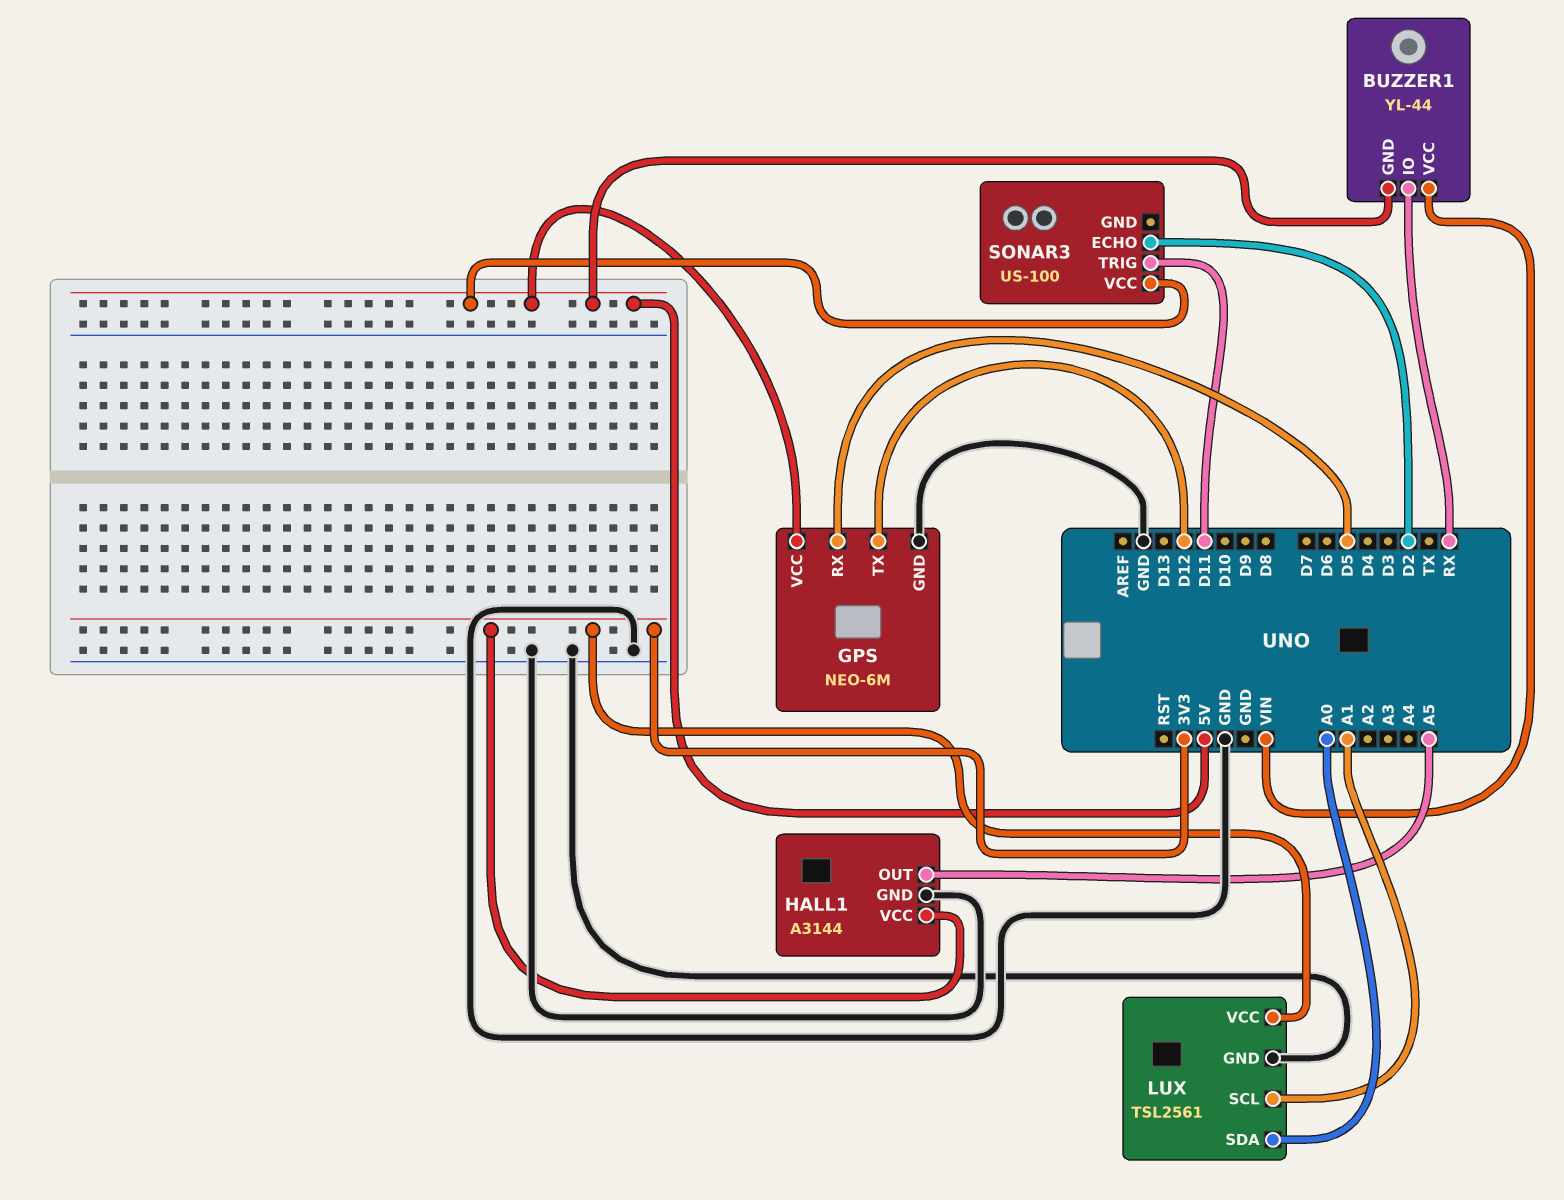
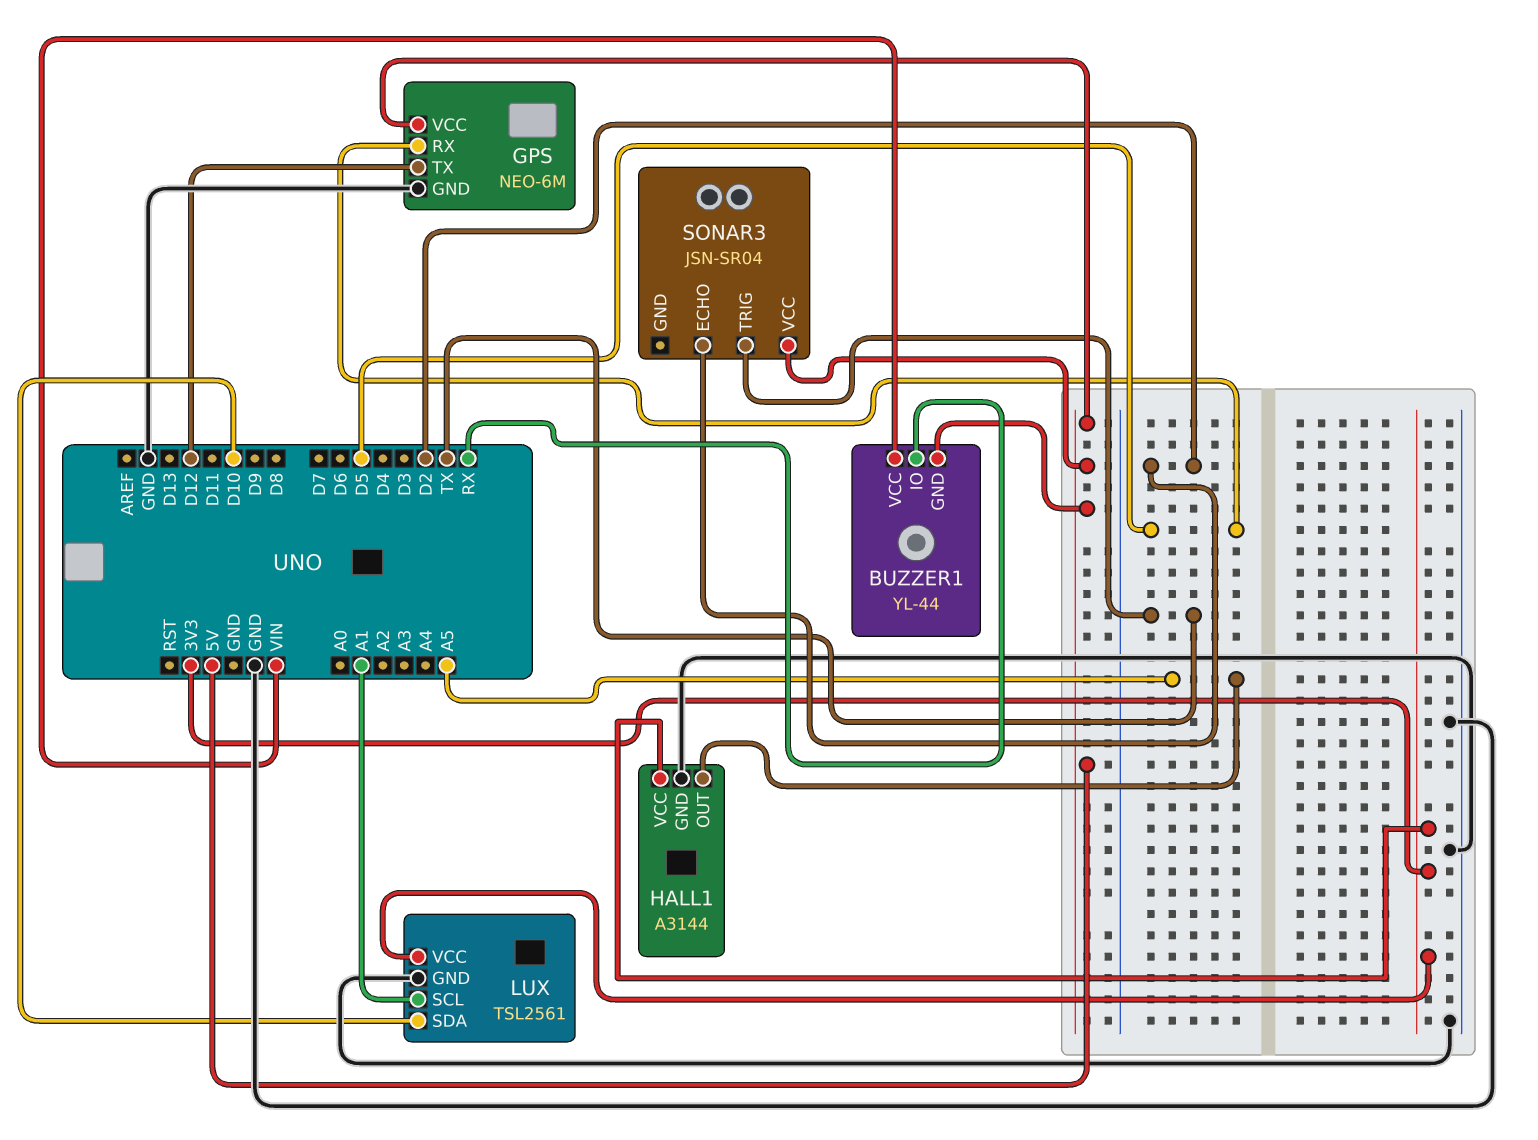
LUX pin SDA: A0 -> D10
SONAR3: US-100 -> JSN-SR04
SONAR3 pin TRIG: D11 -> TX

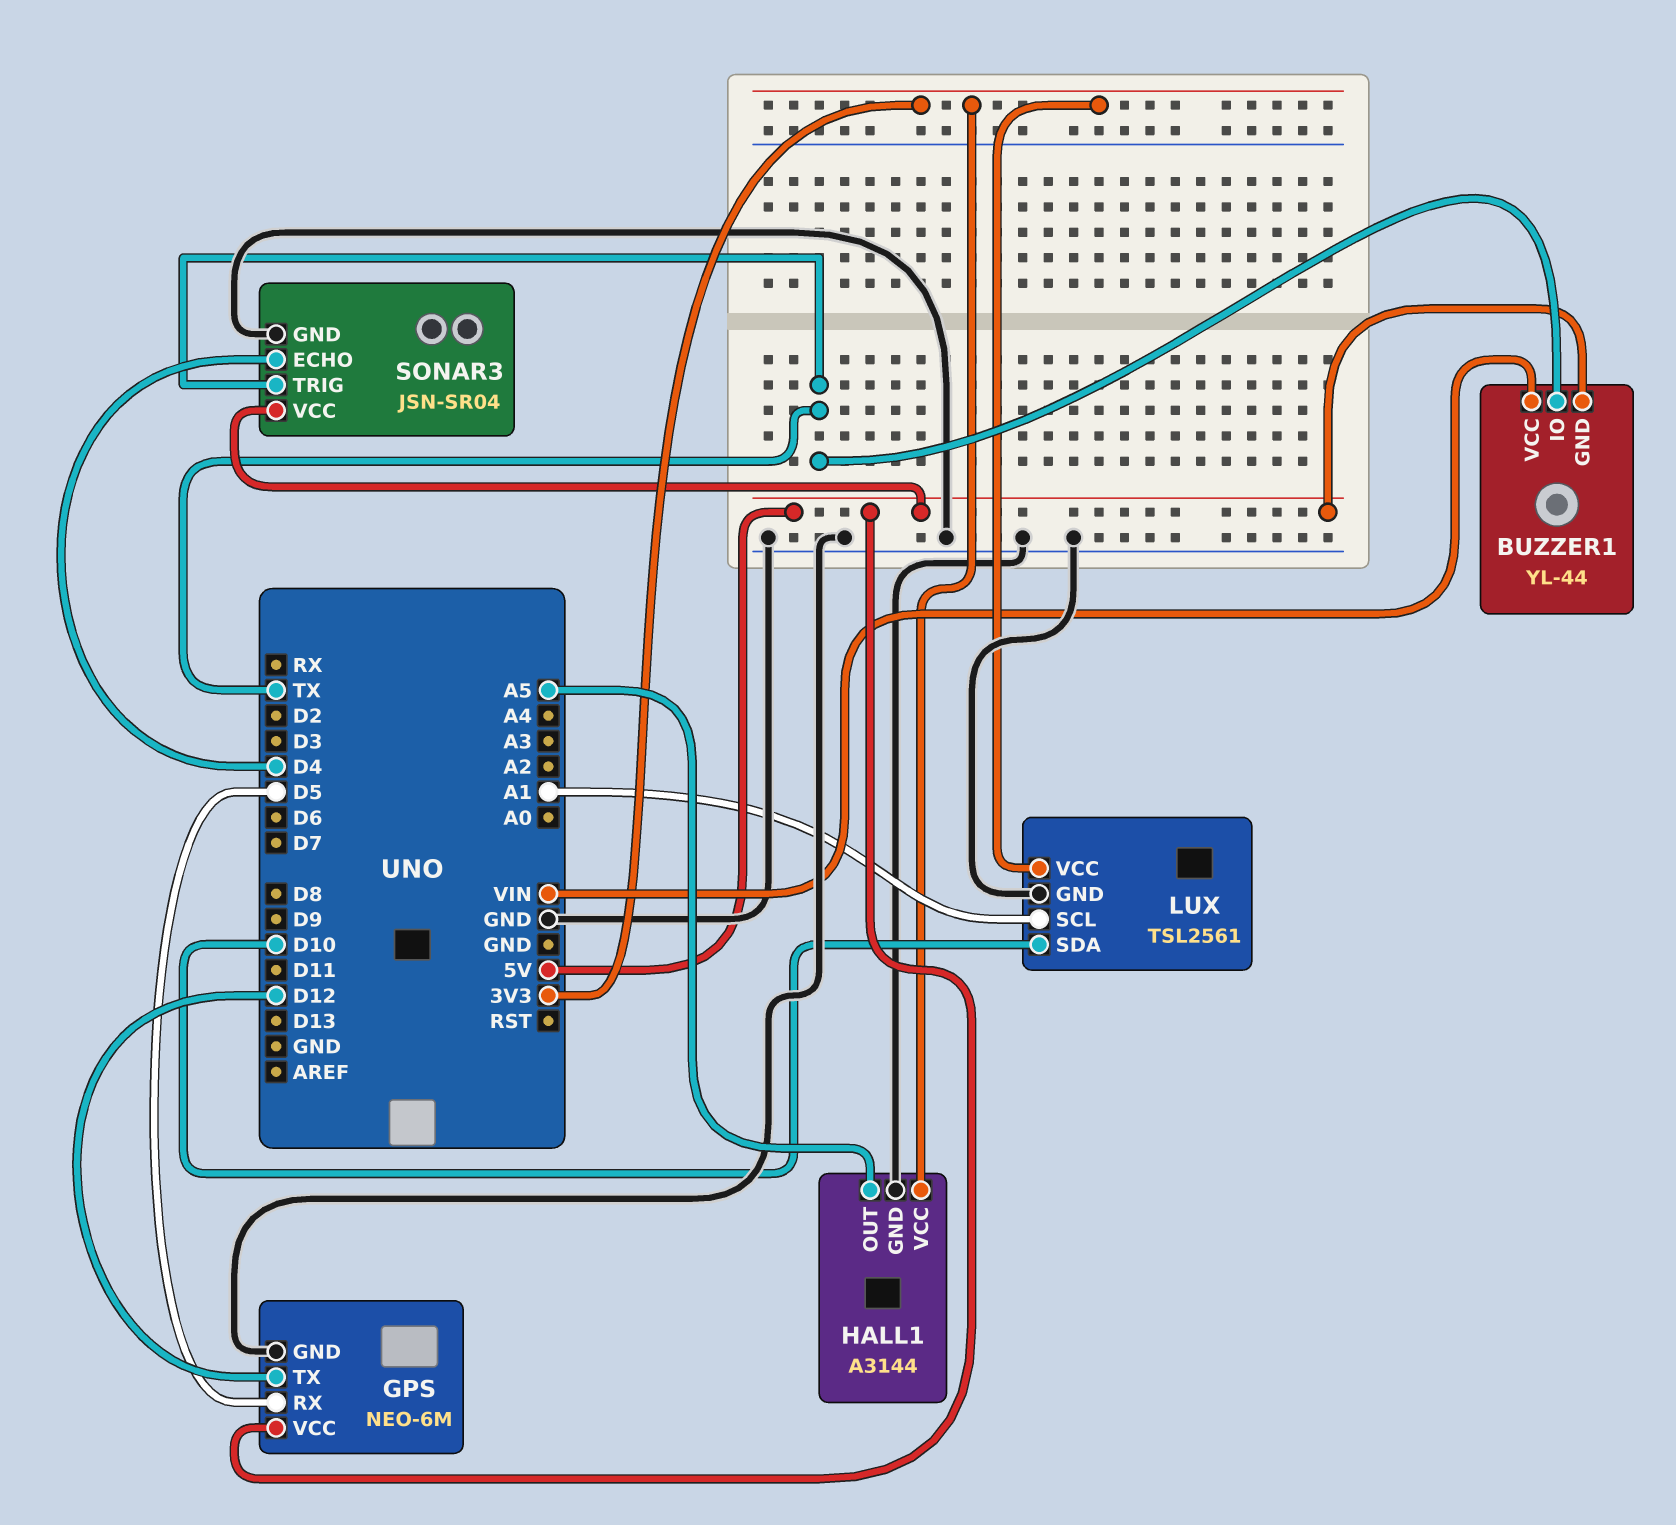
BUZZER1 pin IO: RX -> TX
SONAR3 pin ECHO: D2 -> D4
SONAR3 pin GND: none -> GND

